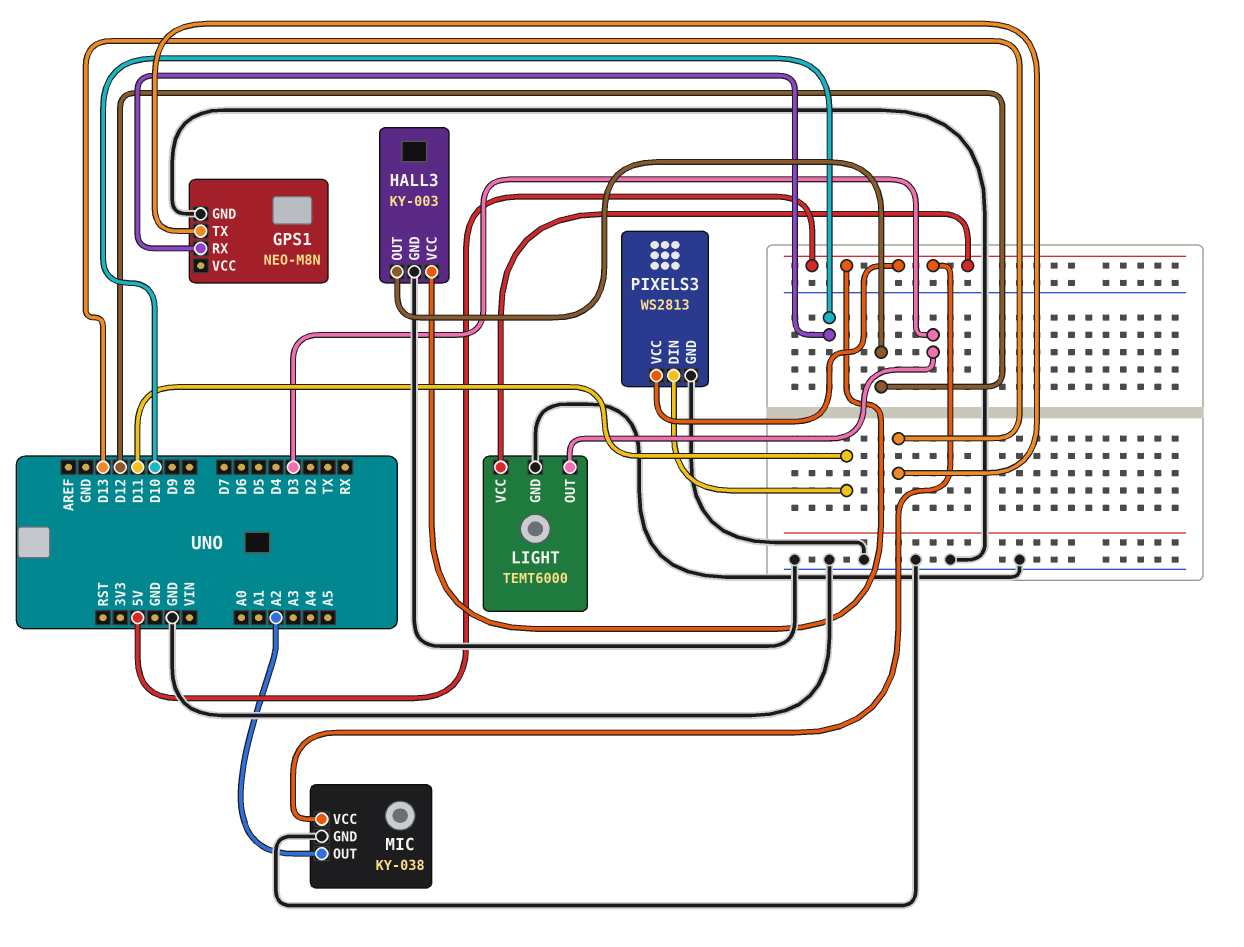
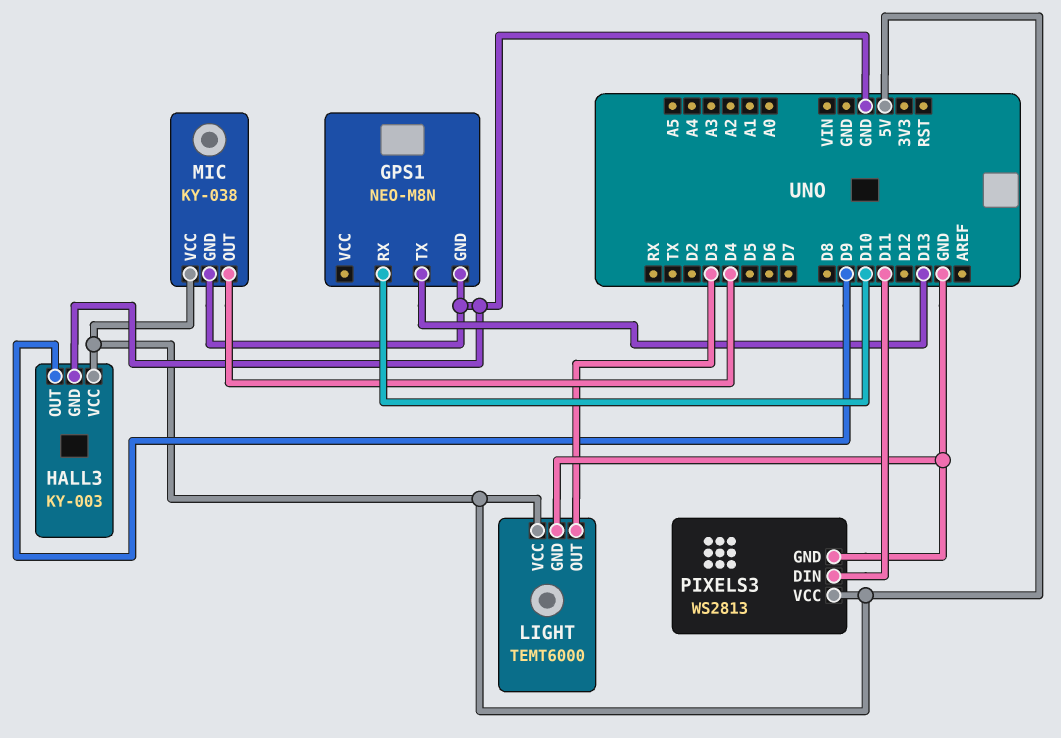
HALL3 pin OUT: D12 -> D9
MIC pin OUT: A2 -> D4

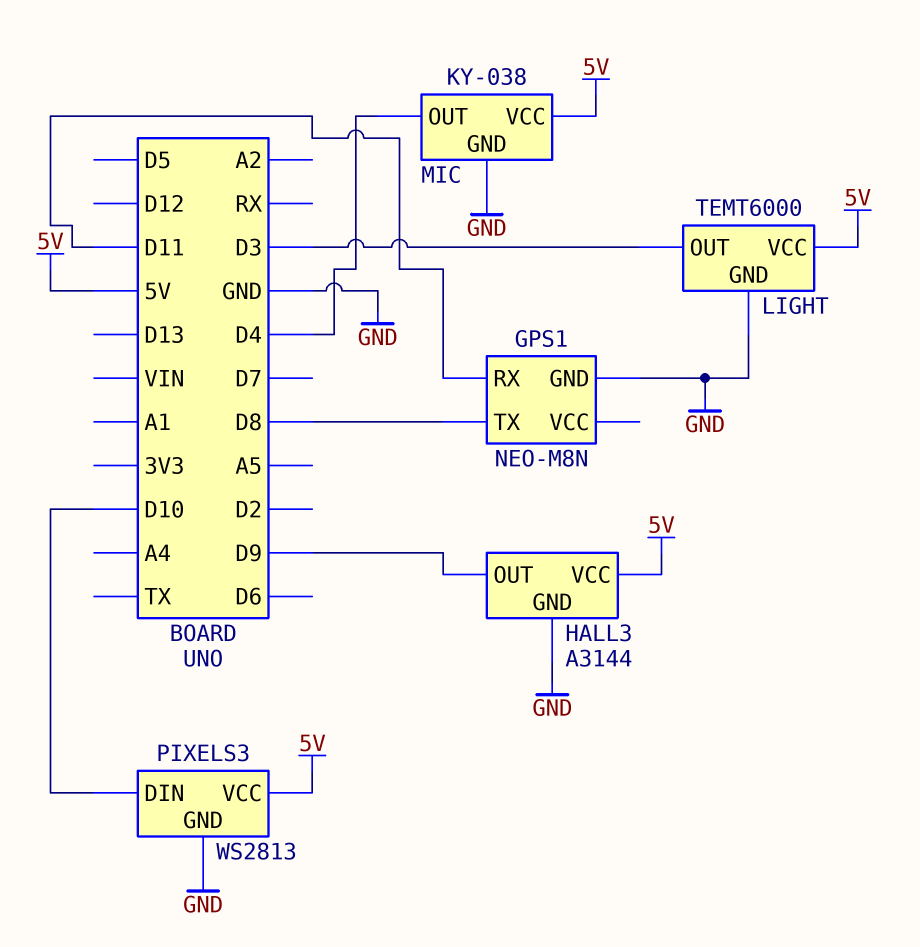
GPS1 pin RX: D10 -> D11
GPS1 pin TX: D13 -> D8
HALL3: KY-003 -> A3144
PIXELS3 pin DIN: D11 -> D10

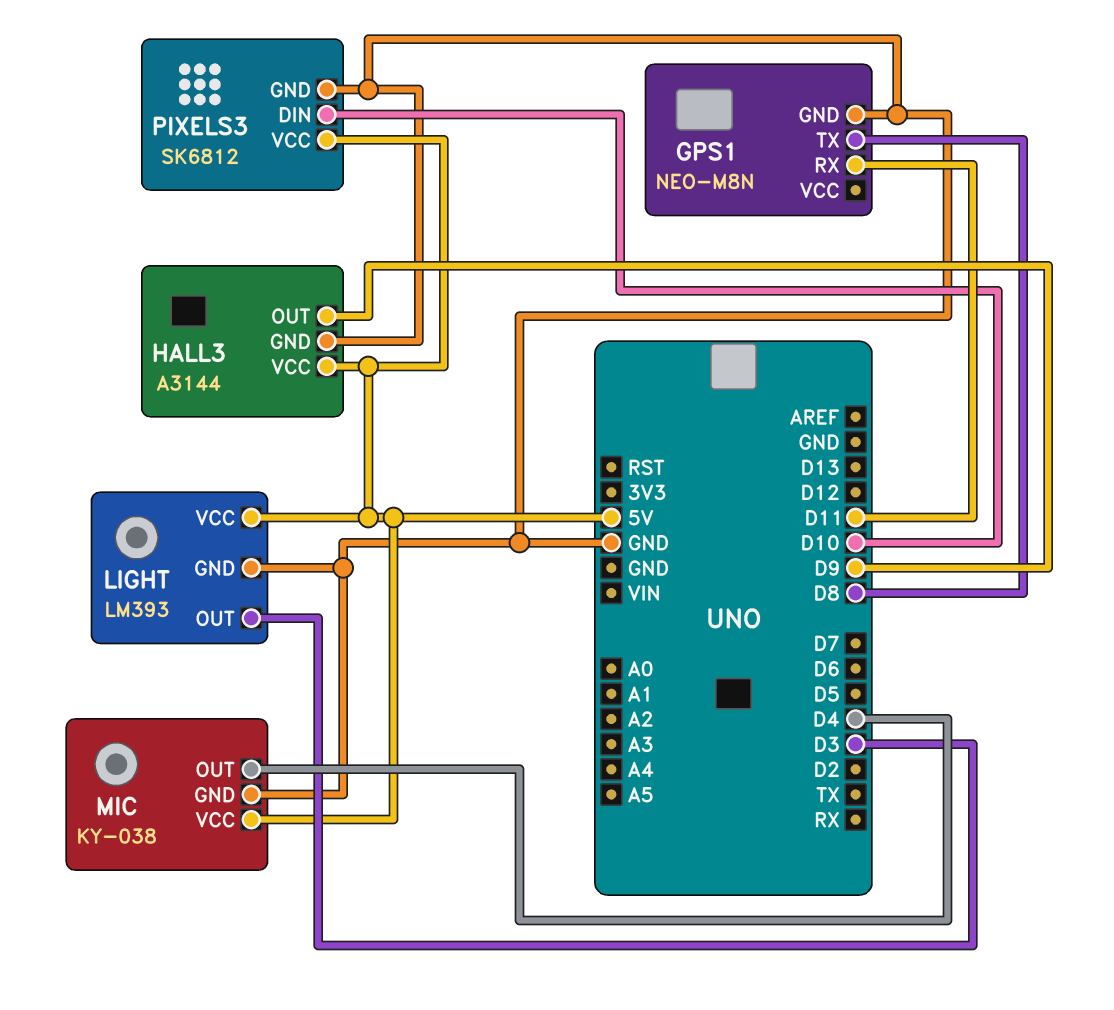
LIGHT: TEMT6000 -> LM393
PIXELS3: WS2813 -> SK6812

